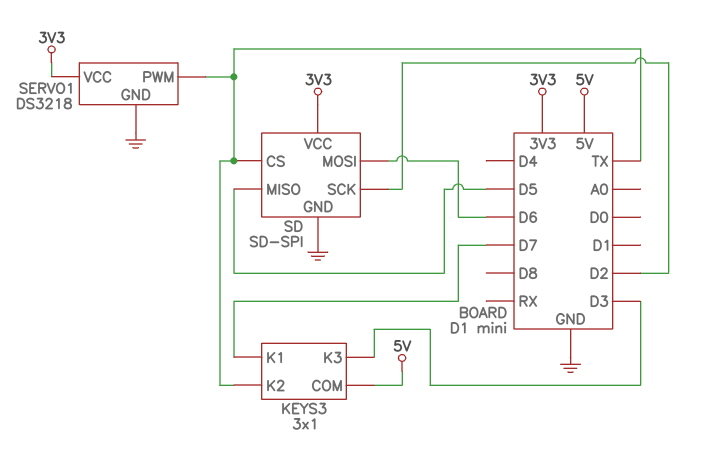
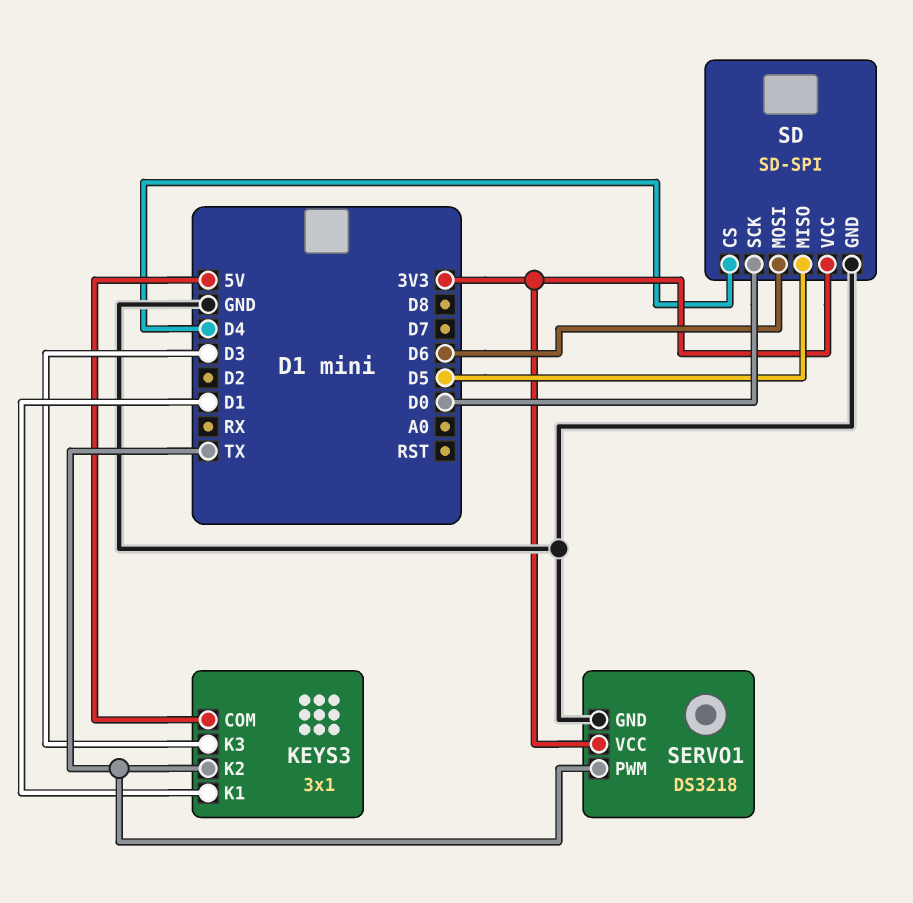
KEYS3 pin K1: D7 -> D1
SD pin CS: TX -> D4
SD pin SCK: D2 -> D0

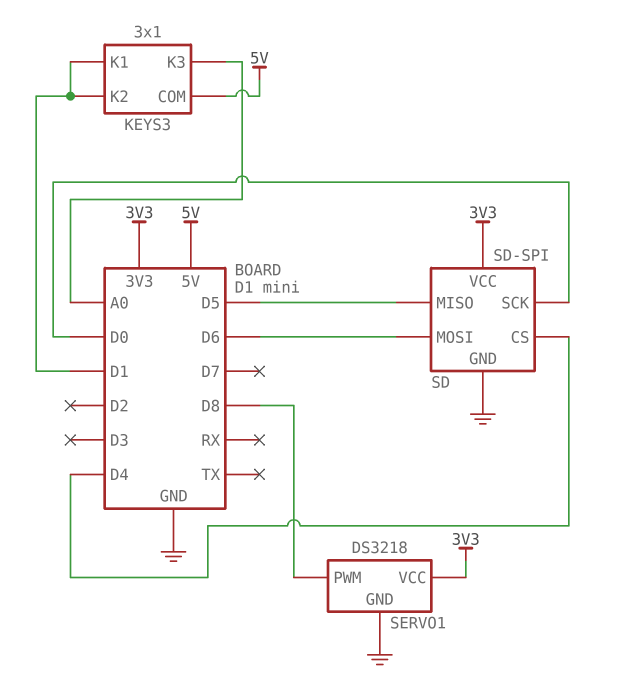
KEYS3 pin K2: TX -> D1
KEYS3 pin K3: D3 -> A0
SERVO1 pin PWM: TX -> D8

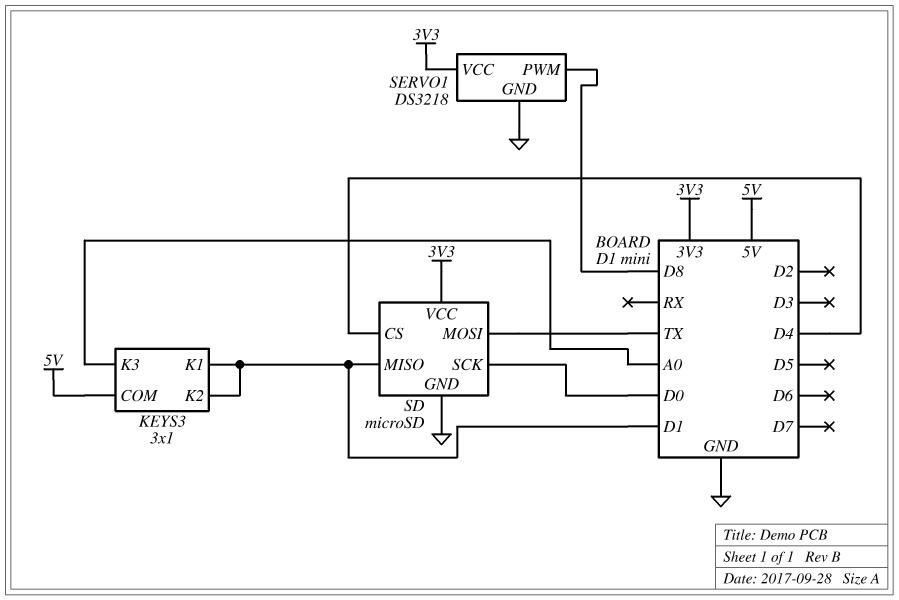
SD: SD-SPI -> microSD
SD pin MISO: D5 -> D1
SD pin MOSI: D6 -> TX

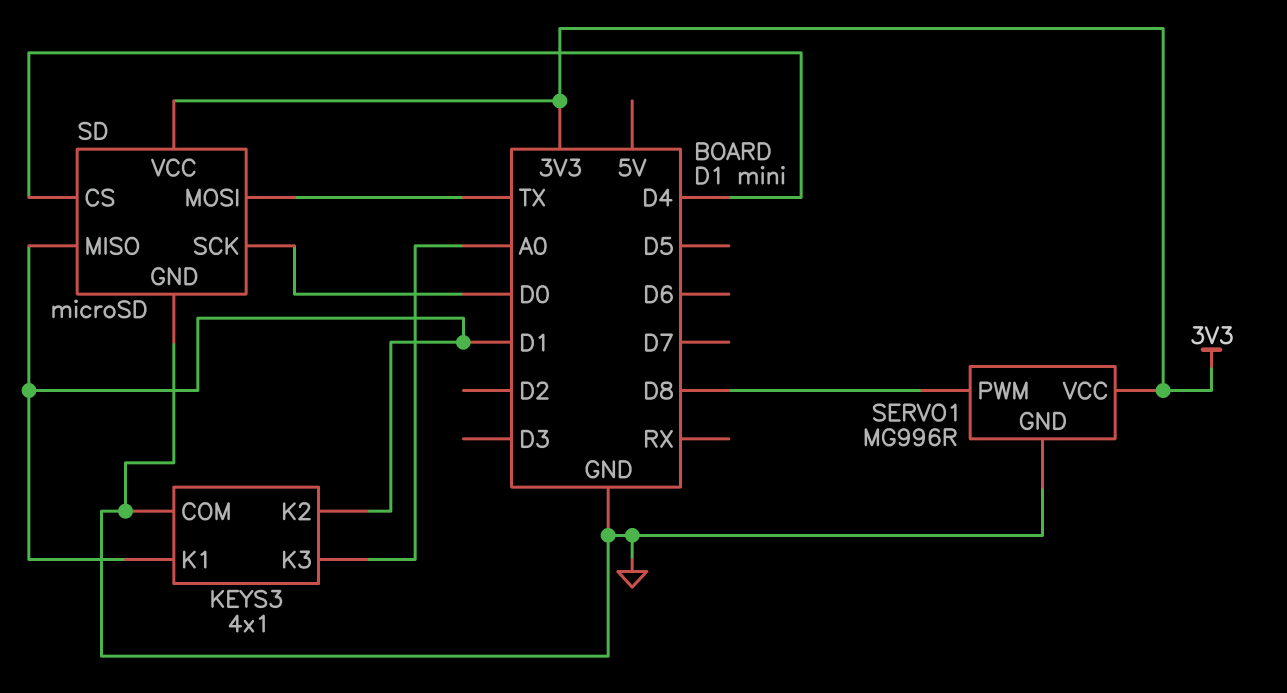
KEYS3: 3x1 -> 4x1
KEYS3 pin COM: 5V -> GND
SERVO1: DS3218 -> MG996R

